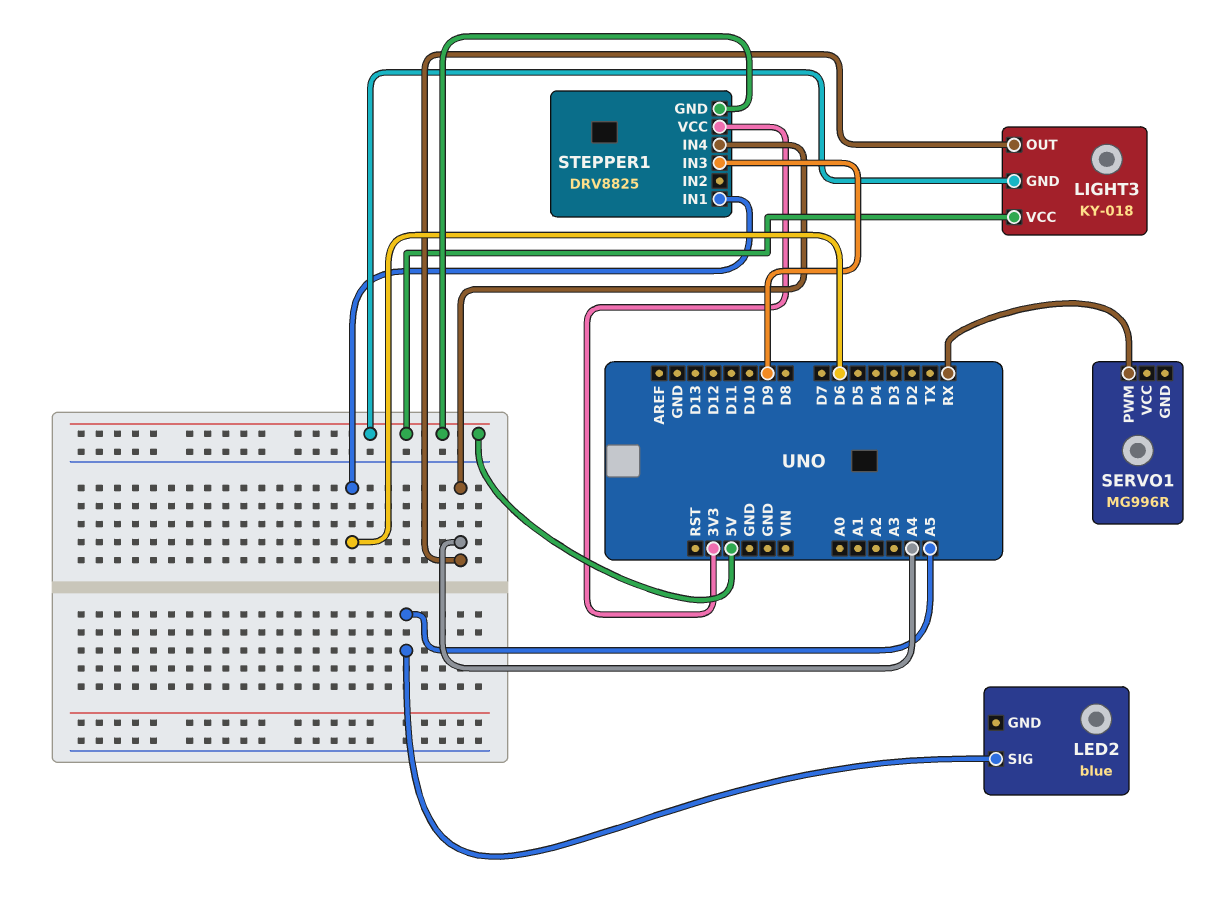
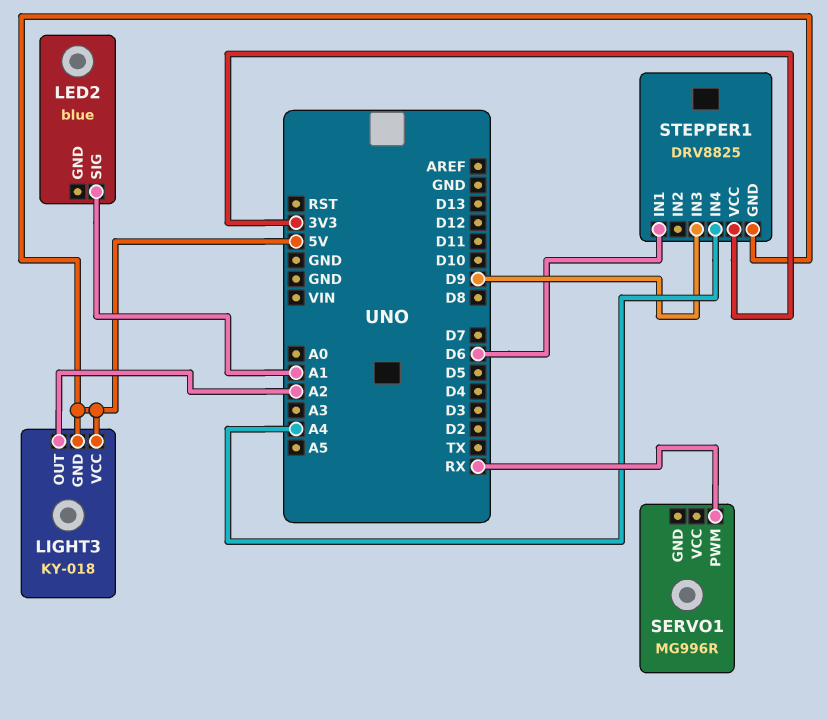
LED2 pin SIG: A5 -> A1
LIGHT3 pin OUT: A4 -> A2

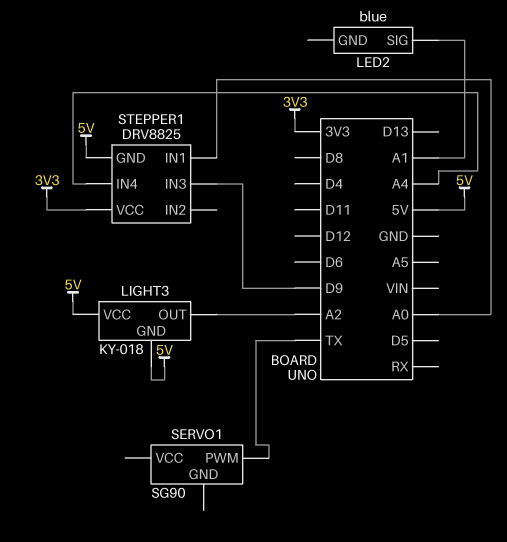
SERVO1: MG996R -> SG90
SERVO1 pin PWM: RX -> TX
STEPPER1 pin IN1: D6 -> A0

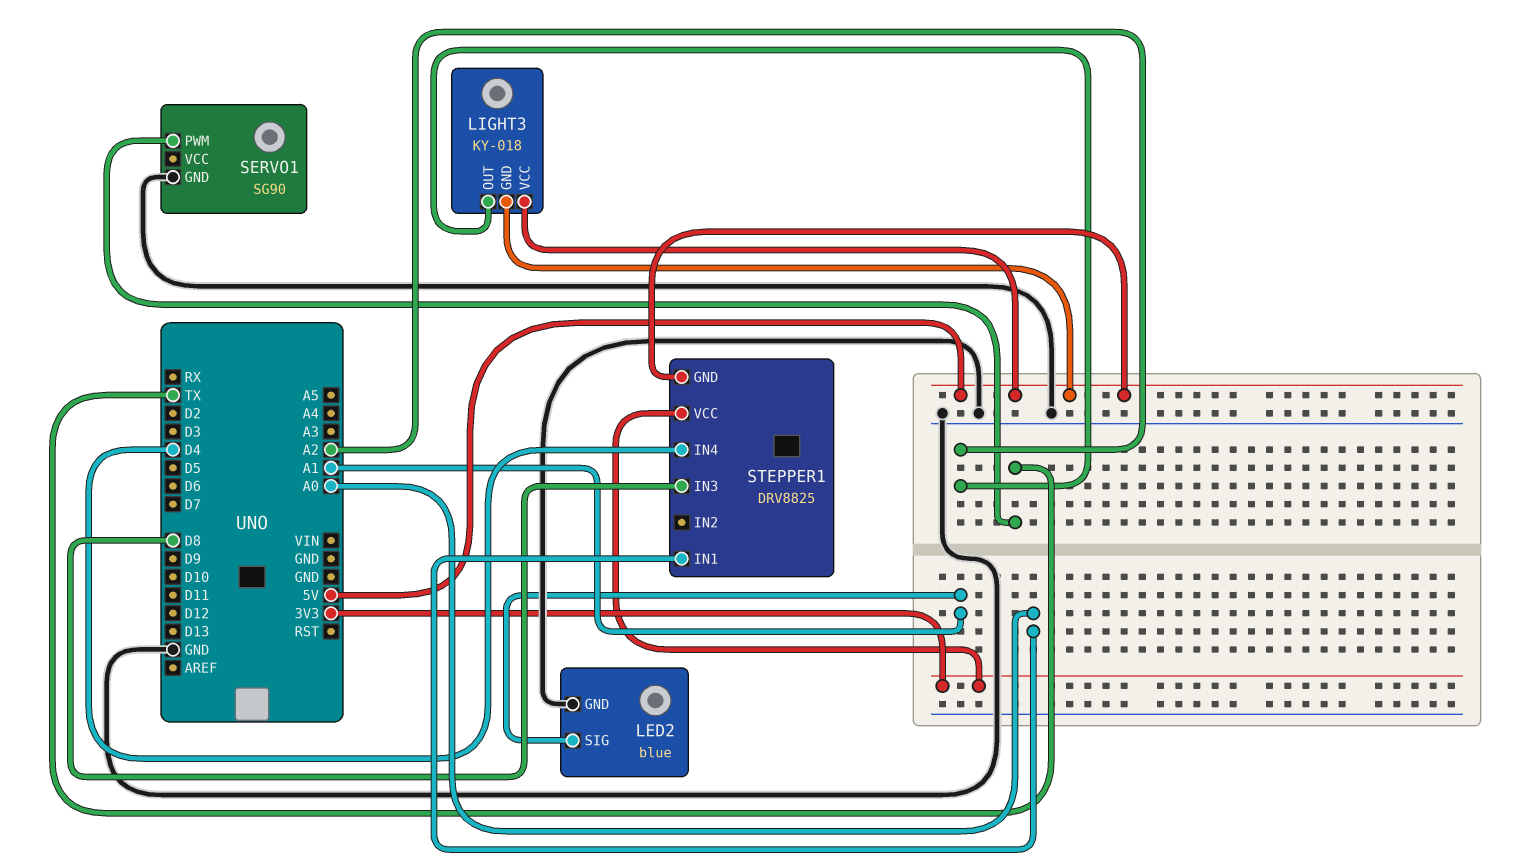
LED2 pin GND: none -> GND
SERVO1 pin GND: none -> GND
STEPPER1 pin IN3: D9 -> D8
STEPPER1 pin IN4: A4 -> D4

